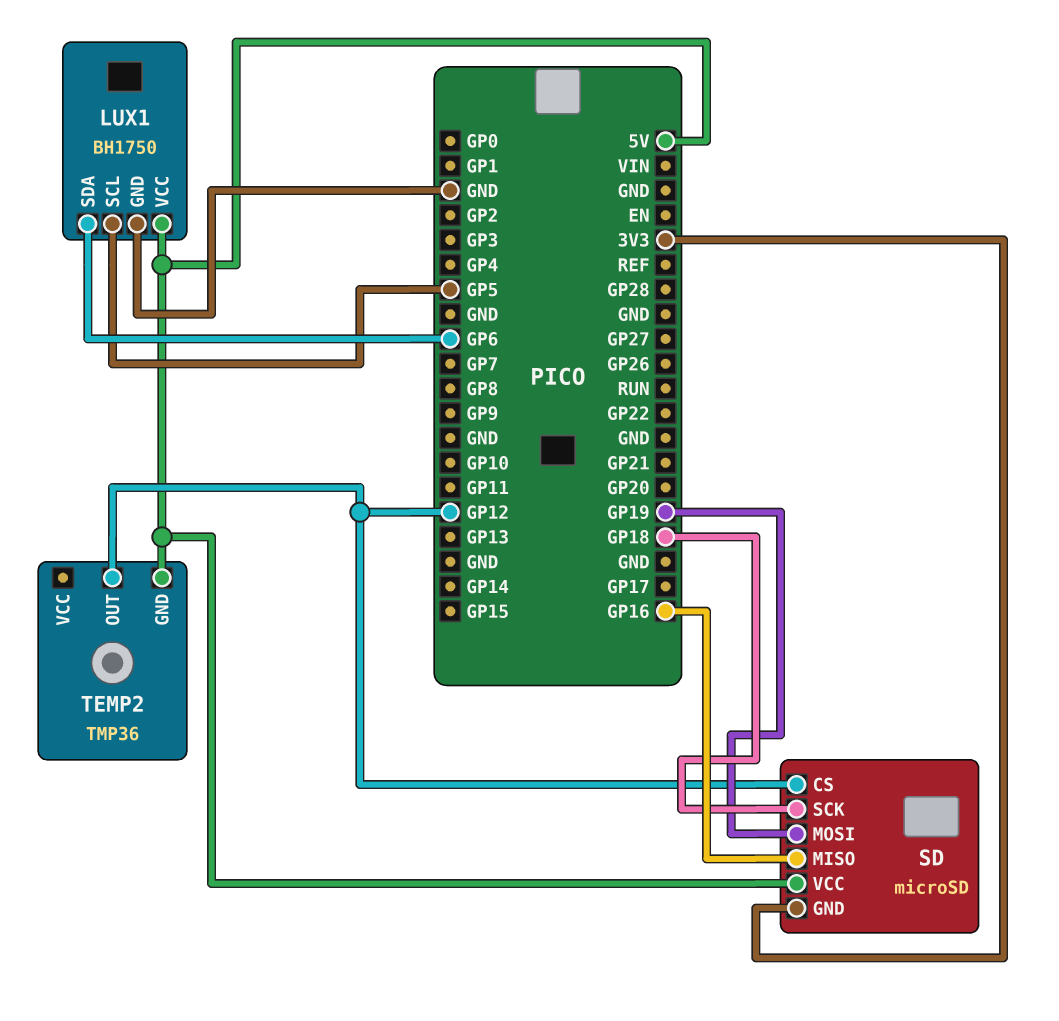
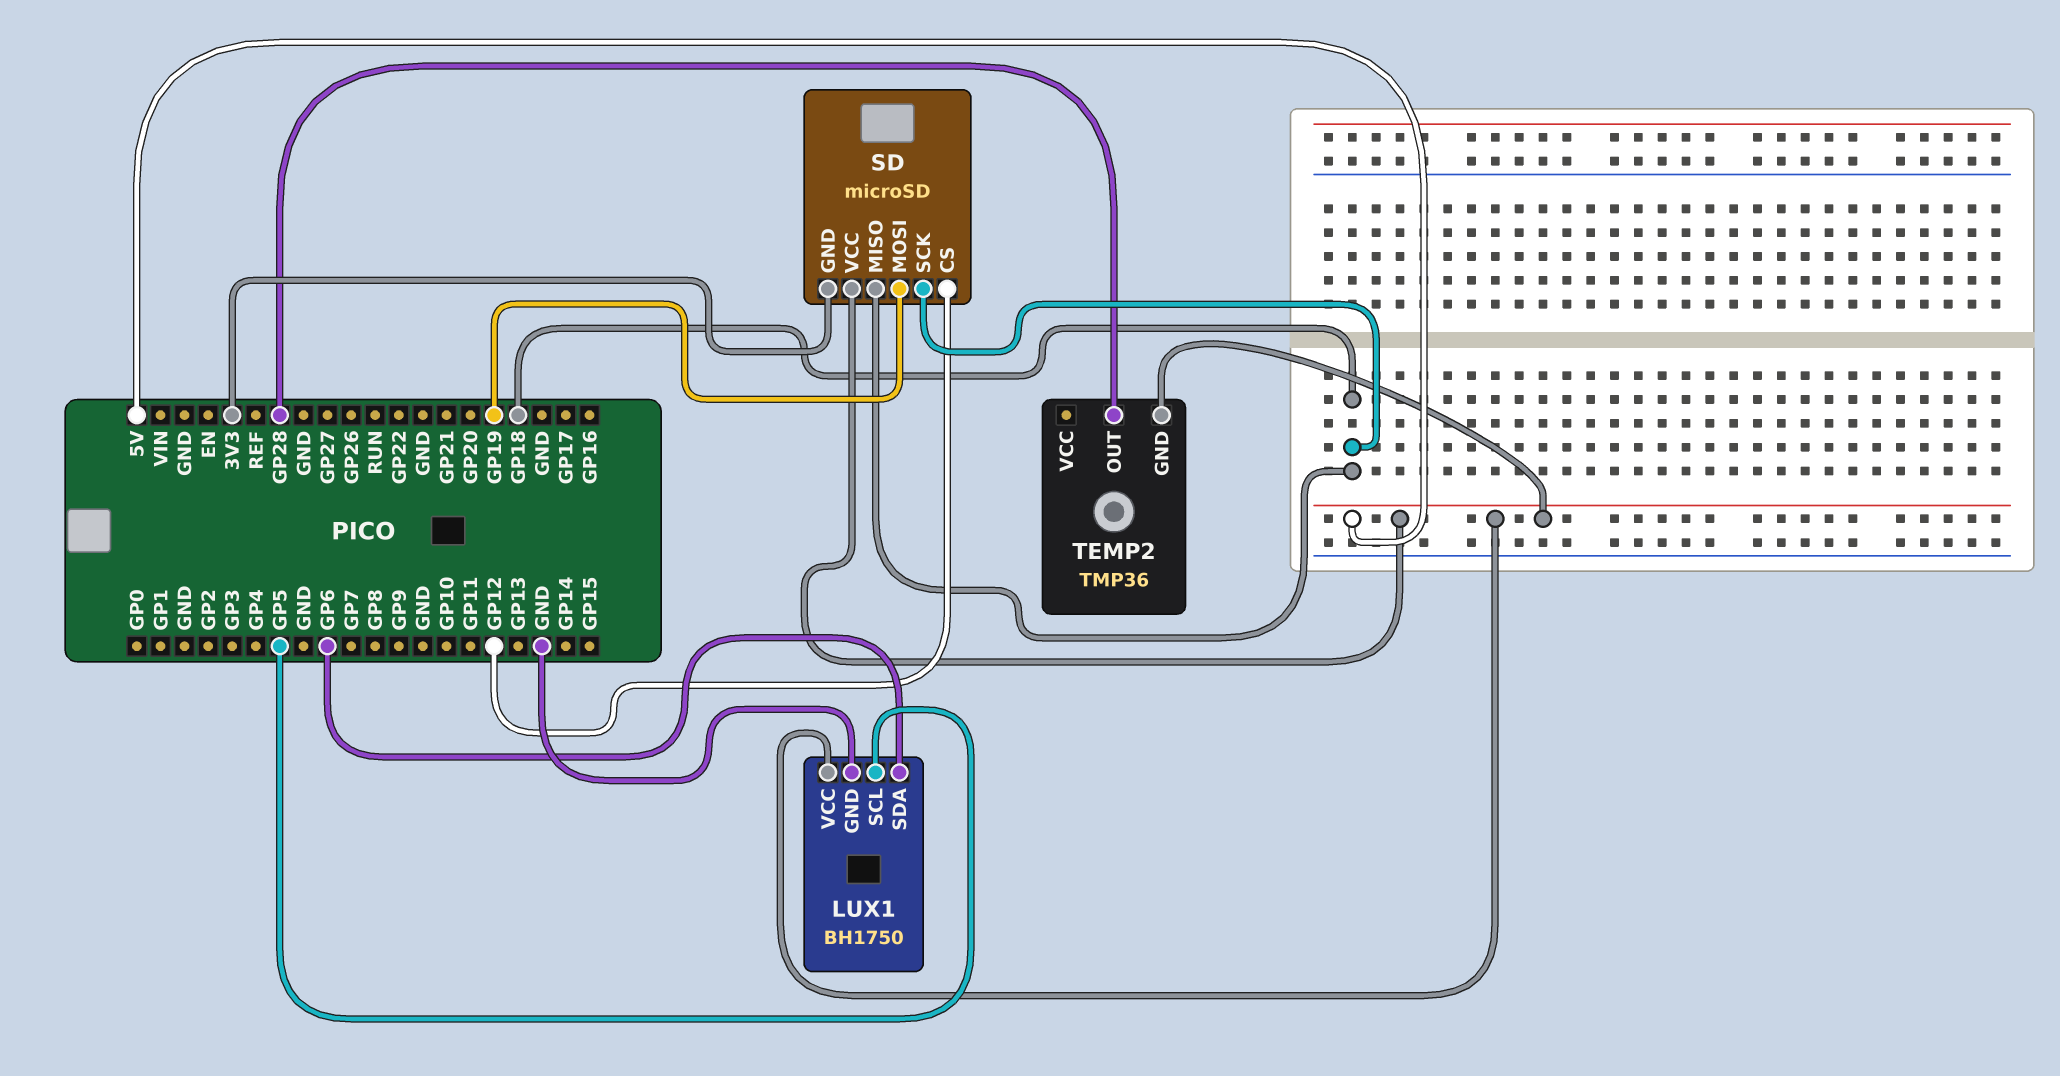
SD pin MISO: GP16 -> GP18
TEMP2 pin OUT: GP12 -> GP28

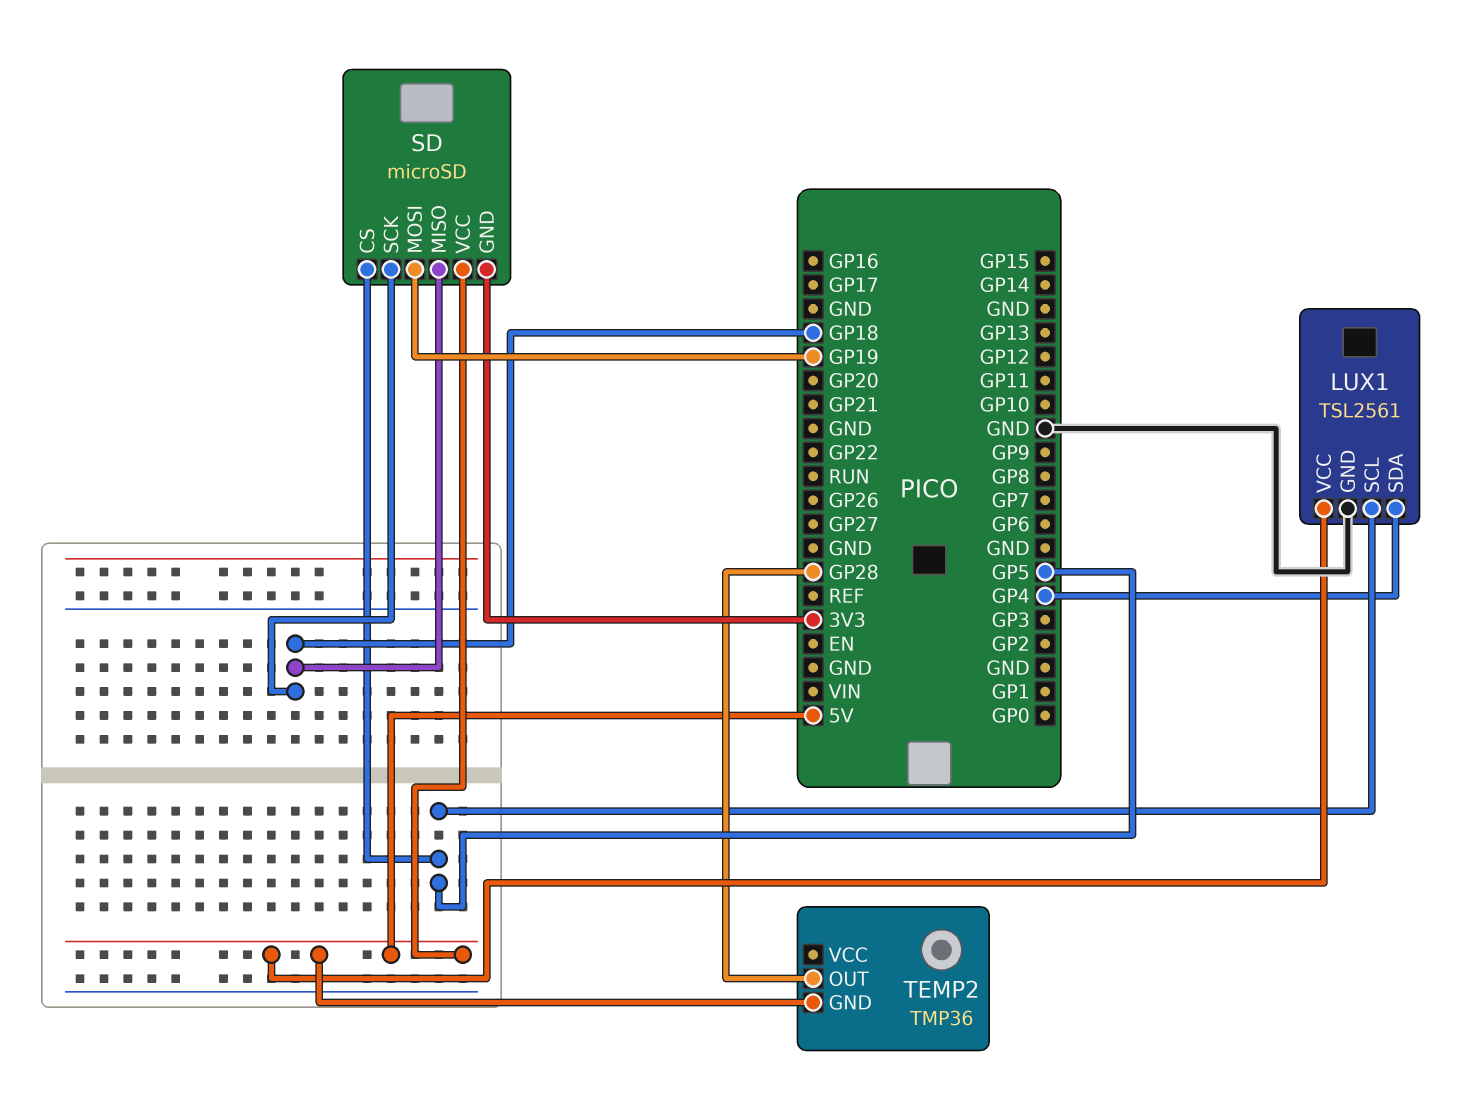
LUX1: BH1750 -> TSL2561
LUX1 pin SDA: GP6 -> GP4
SD pin CS: GP12 -> GP5

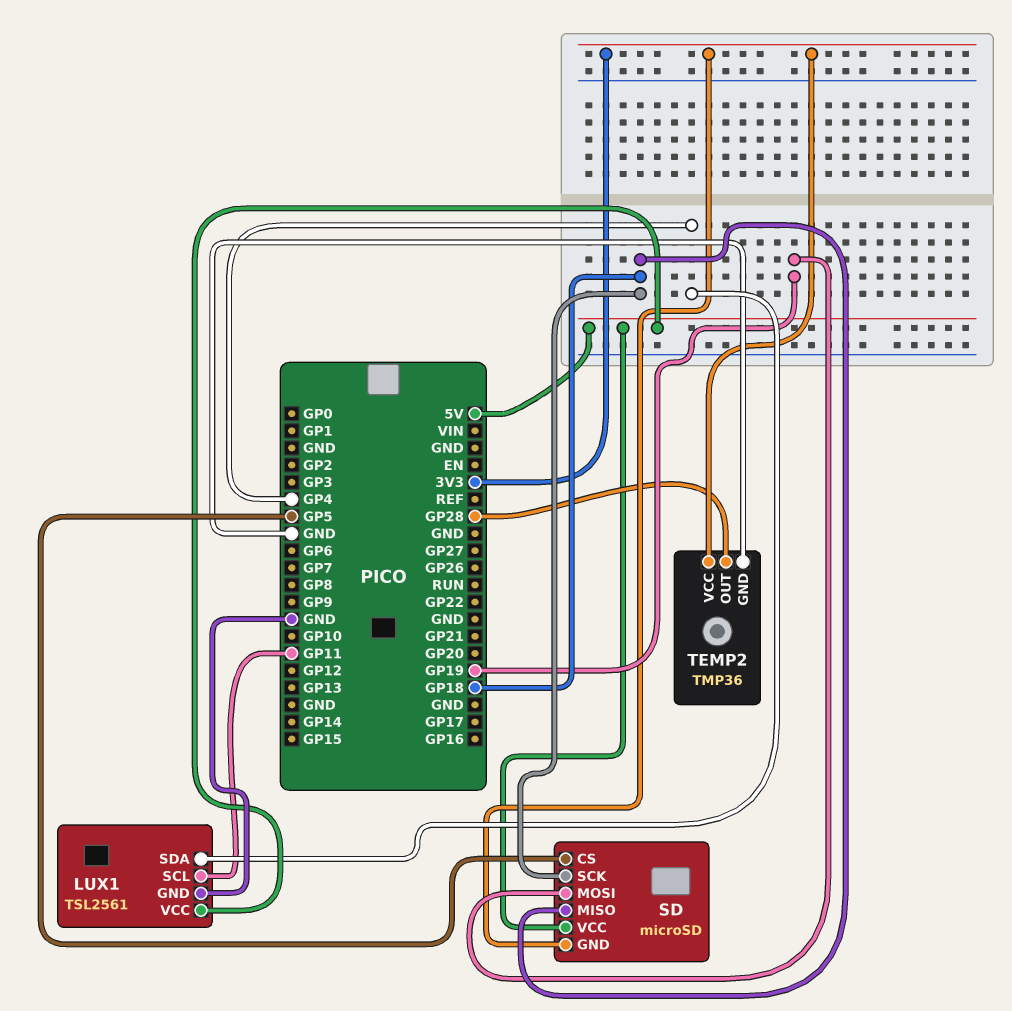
LUX1 pin SCL: GP5 -> GP11
TEMP2 pin GND: 5V -> GND
TEMP2 pin VCC: none -> 3V3

